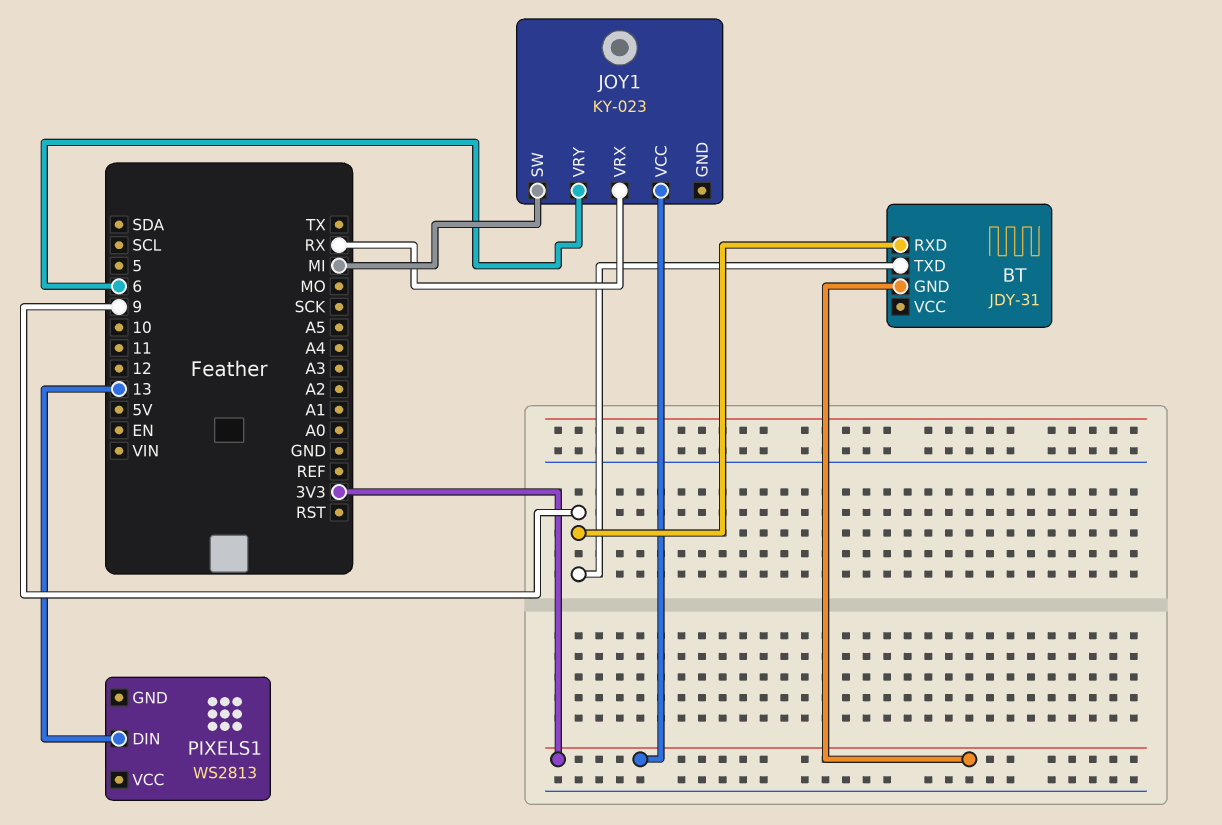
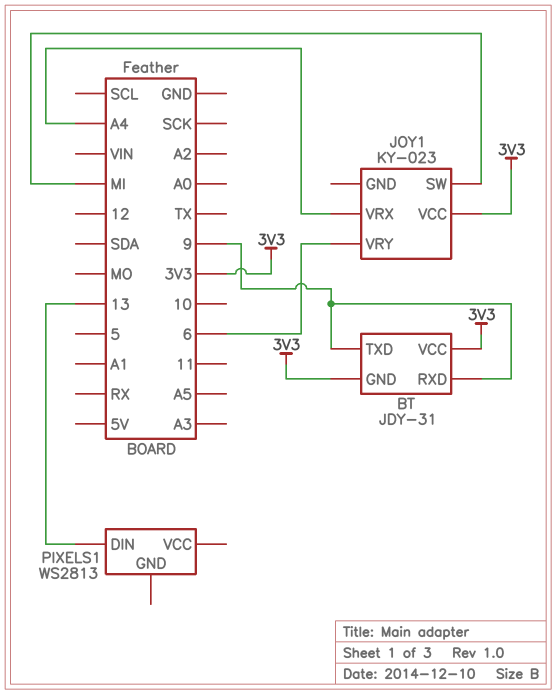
BT pin VCC: none -> 3V3
JOY1 pin VRX: RX -> A4

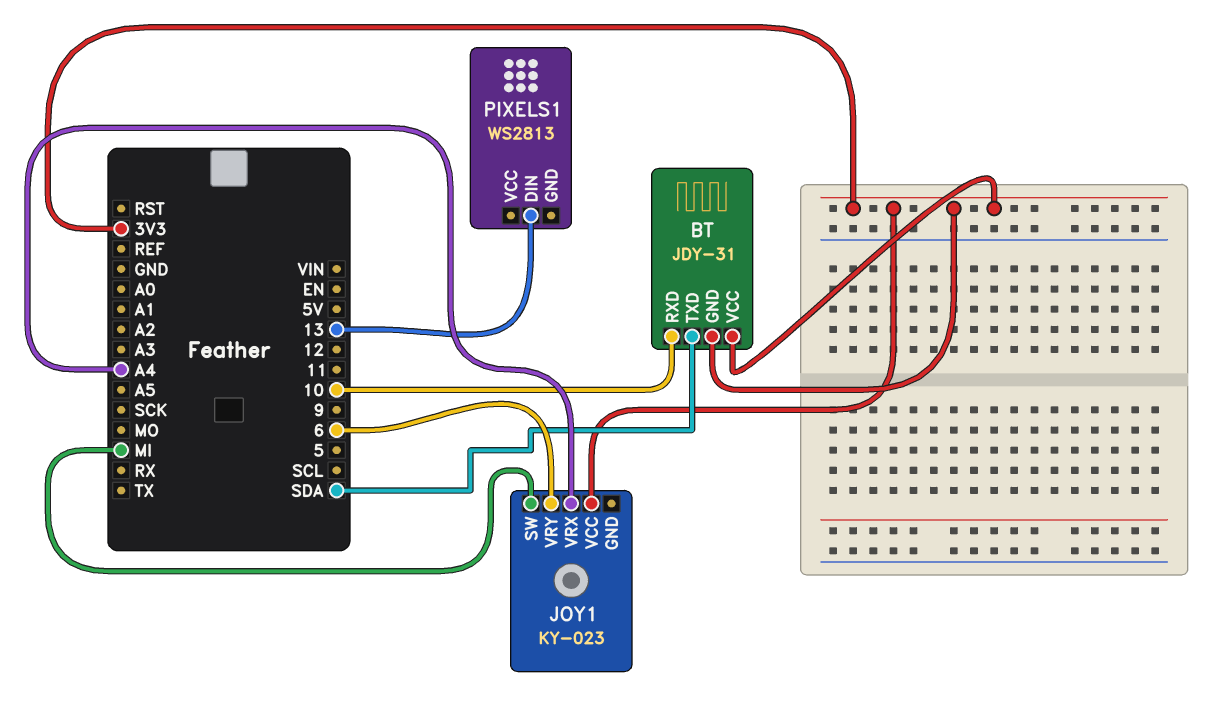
BT pin RXD: 9 -> 10
BT pin TXD: 9 -> SDA

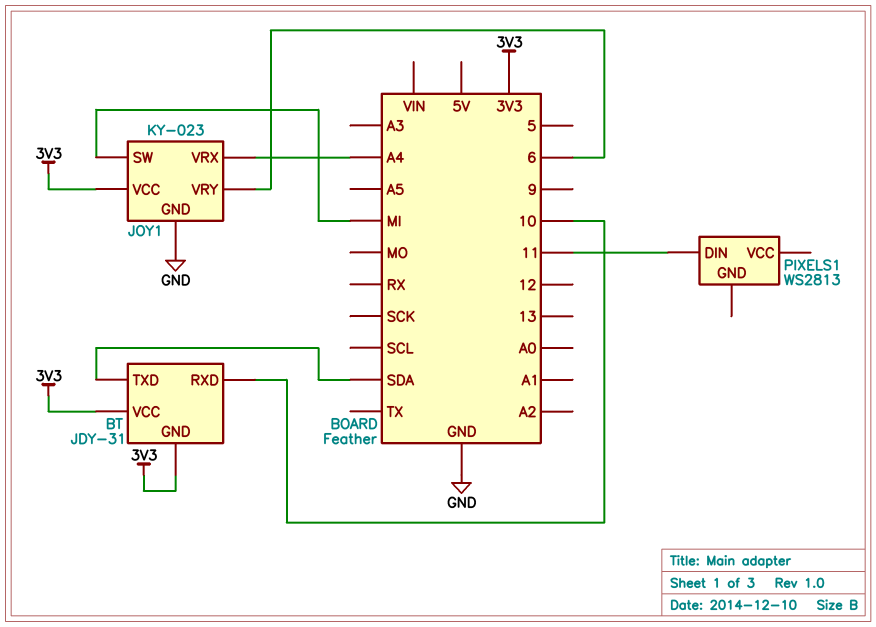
JOY1 pin GND: none -> GND
PIXELS1 pin DIN: 13 -> 11

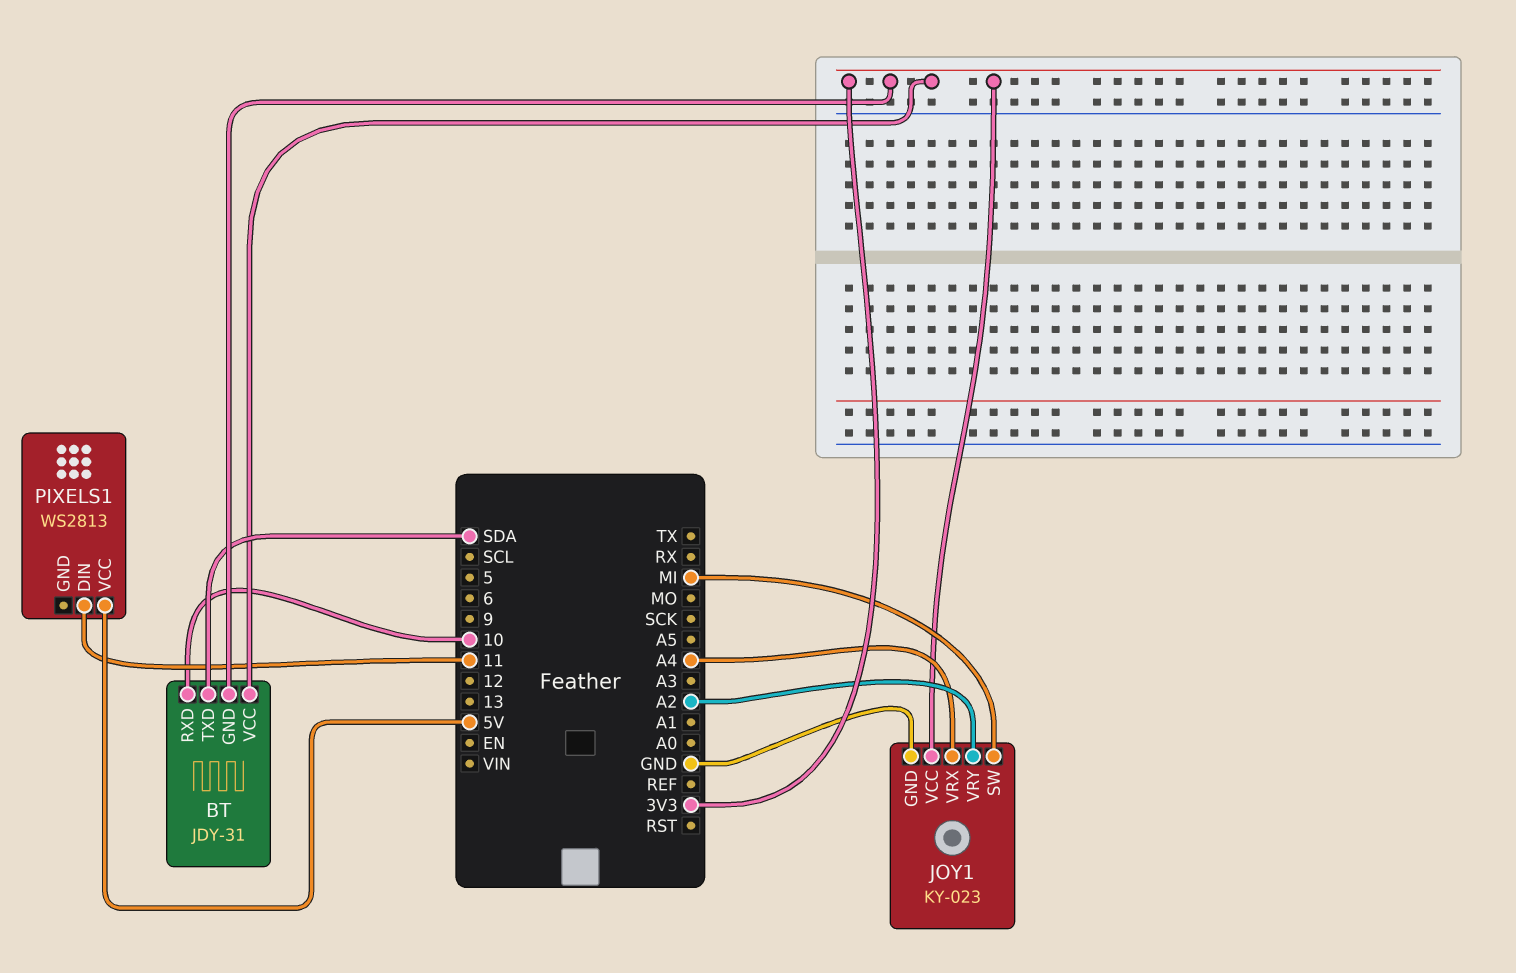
JOY1 pin VRY: 6 -> A2
PIXELS1 pin VCC: none -> 5V

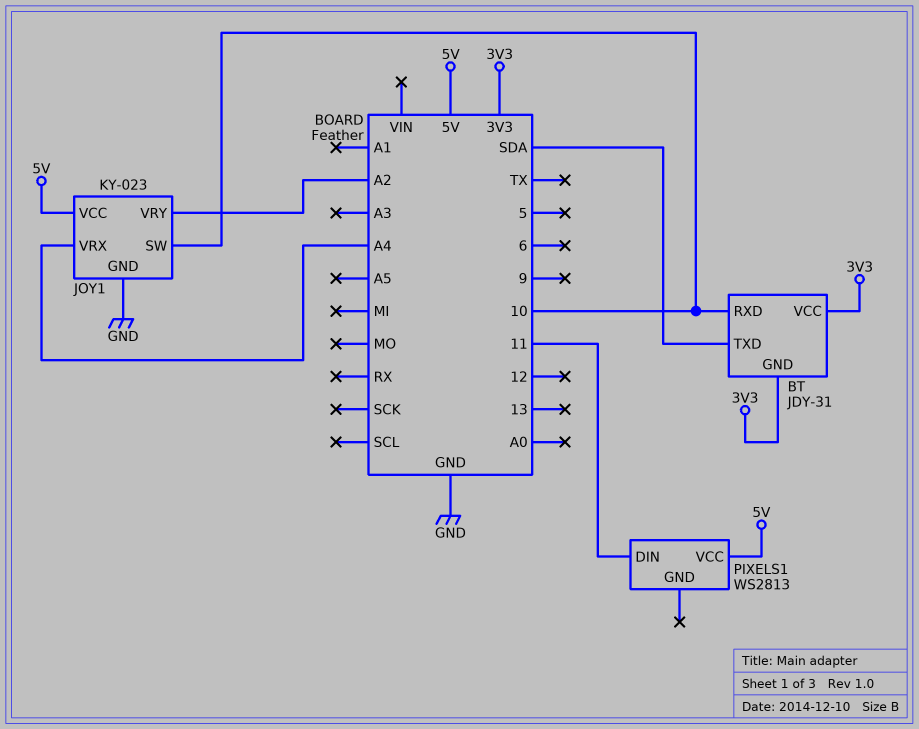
JOY1 pin SW: MI -> 10
JOY1 pin VCC: 3V3 -> 5V

